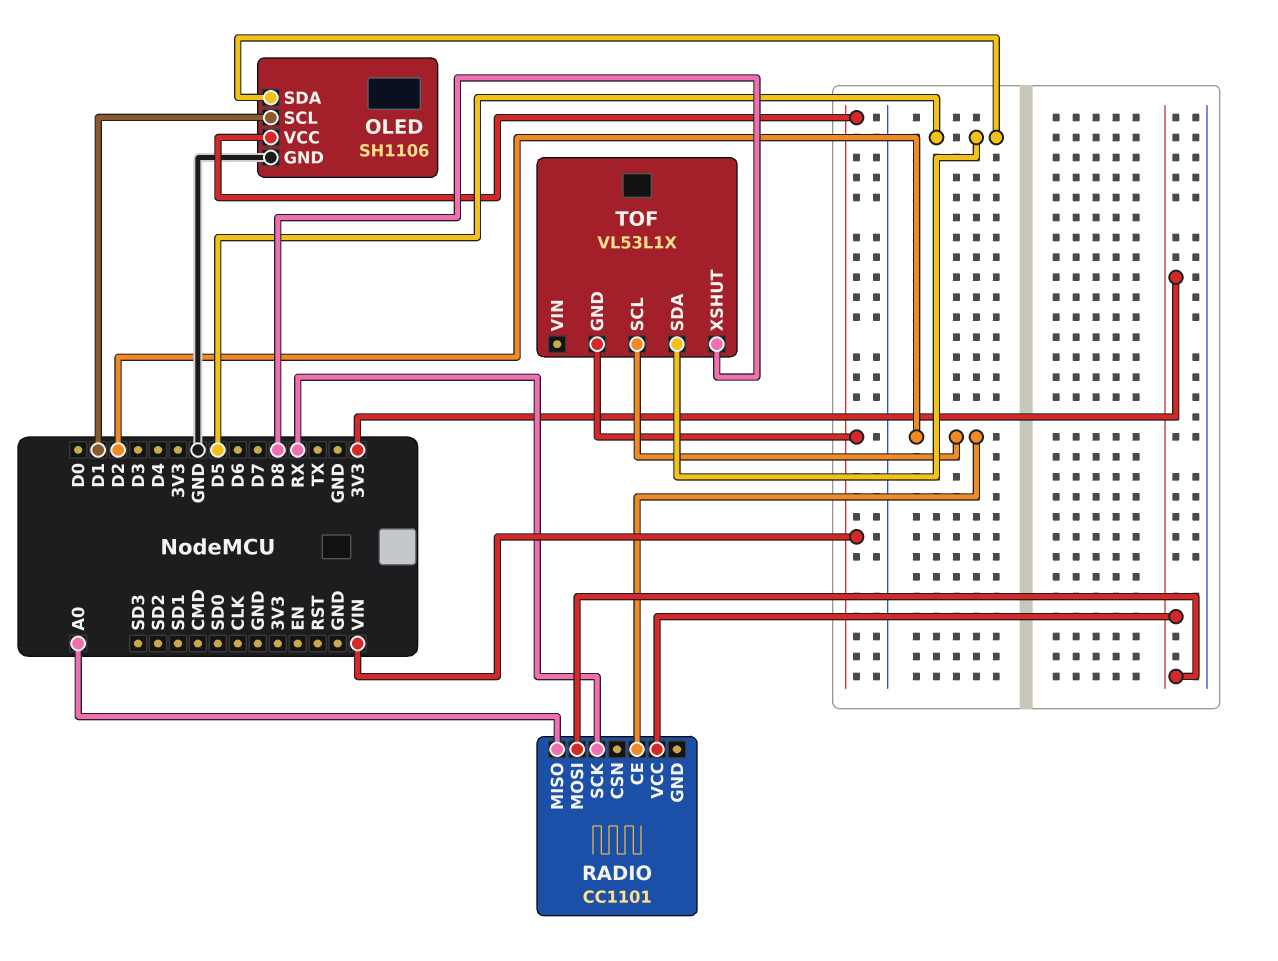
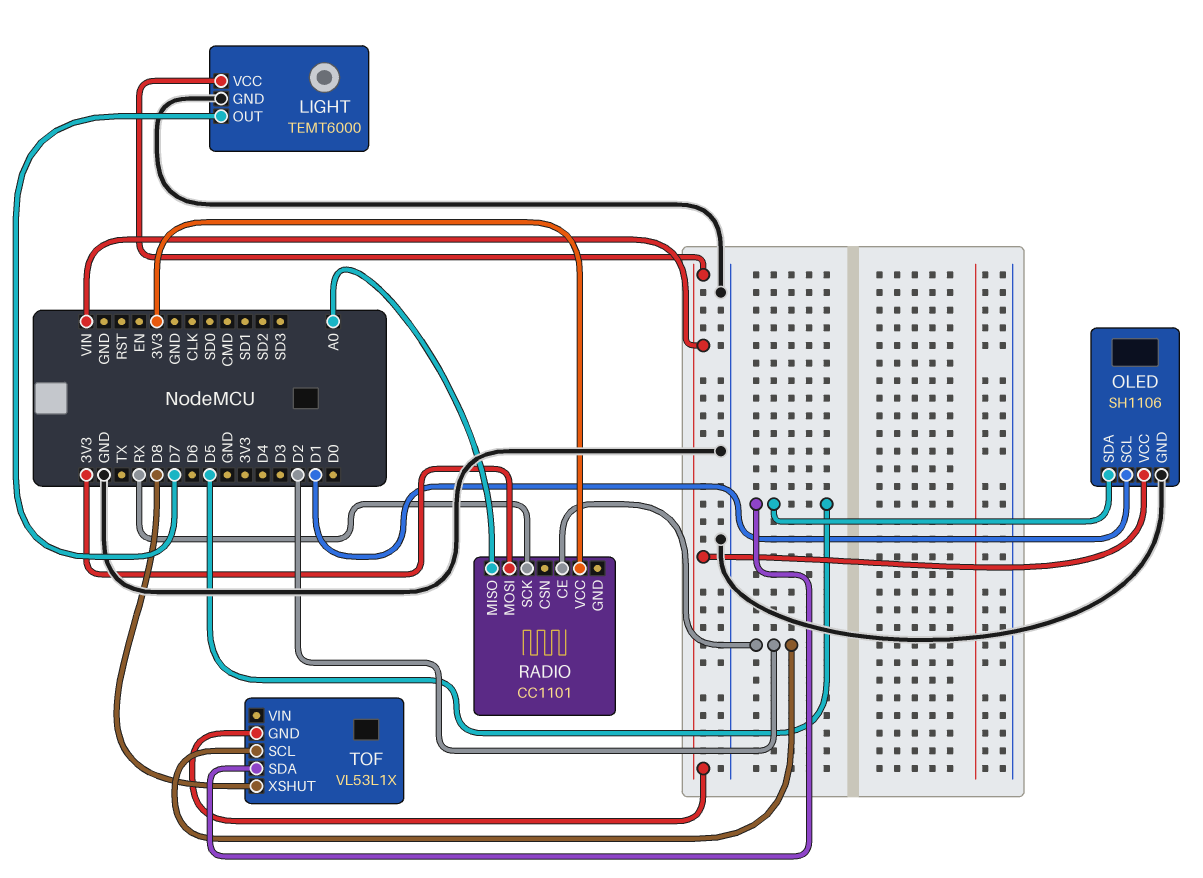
LIGHT: none -> TEMT6000
LIGHT pin GND: none -> GND
LIGHT pin OUT: none -> D7
LIGHT pin VCC: none -> VIN

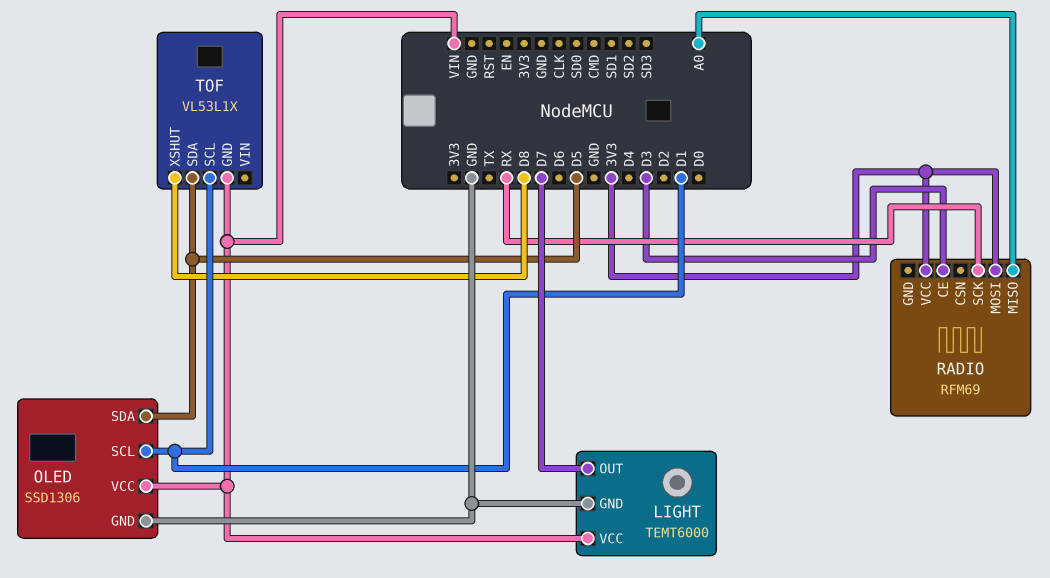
OLED: SH1106 -> SSD1306
RADIO: CC1101 -> RFM69
RADIO pin CE: D2 -> D3
TOF pin SCL: D2 -> D1

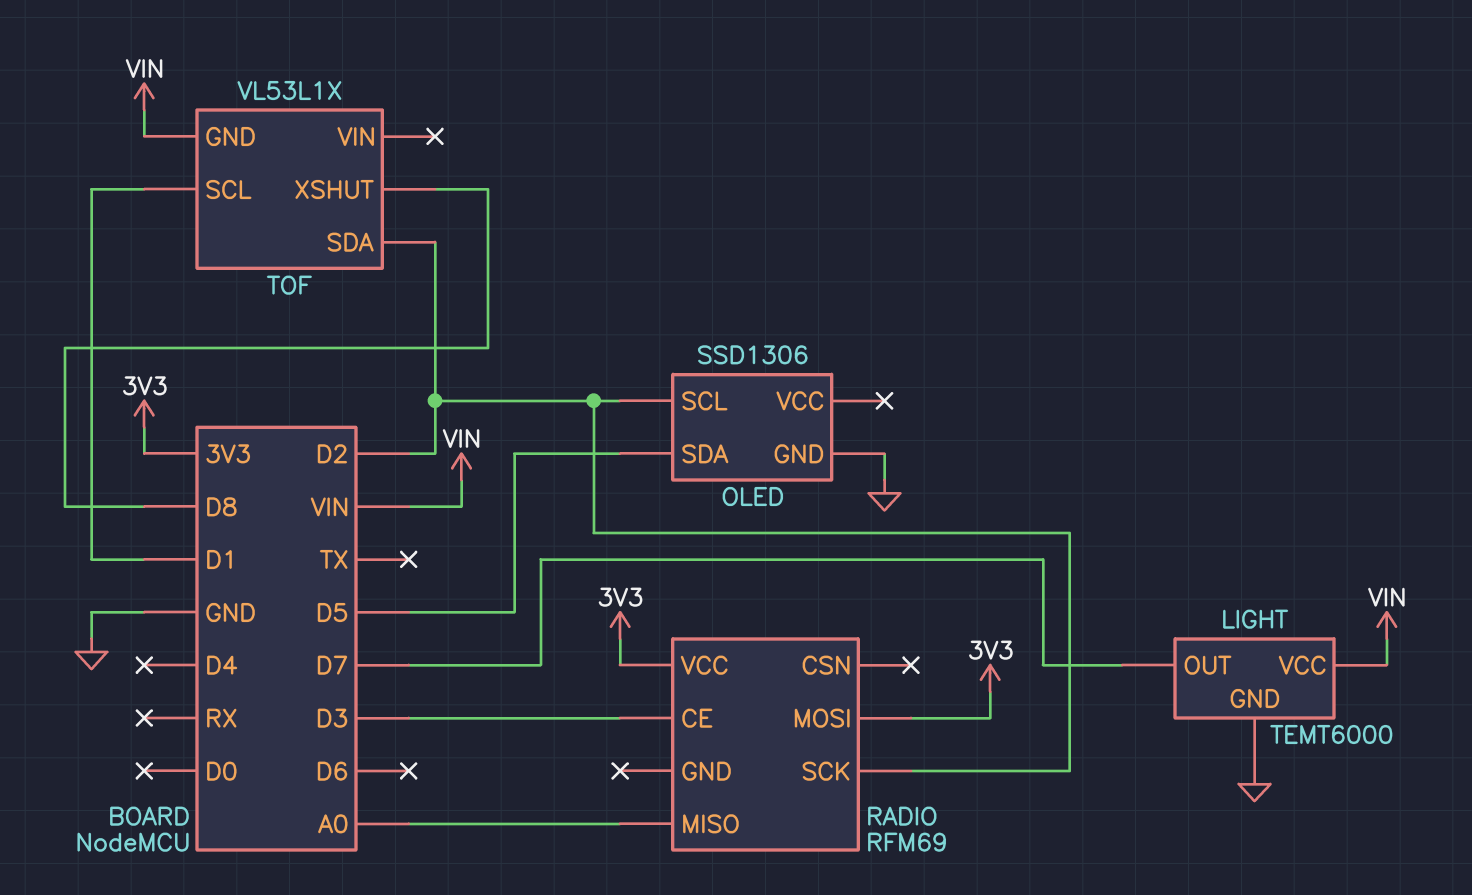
OLED pin SCL: D1 -> D2
OLED pin VCC: VIN -> none
RADIO pin SCK: RX -> D2
TOF pin SDA: D5 -> D2

